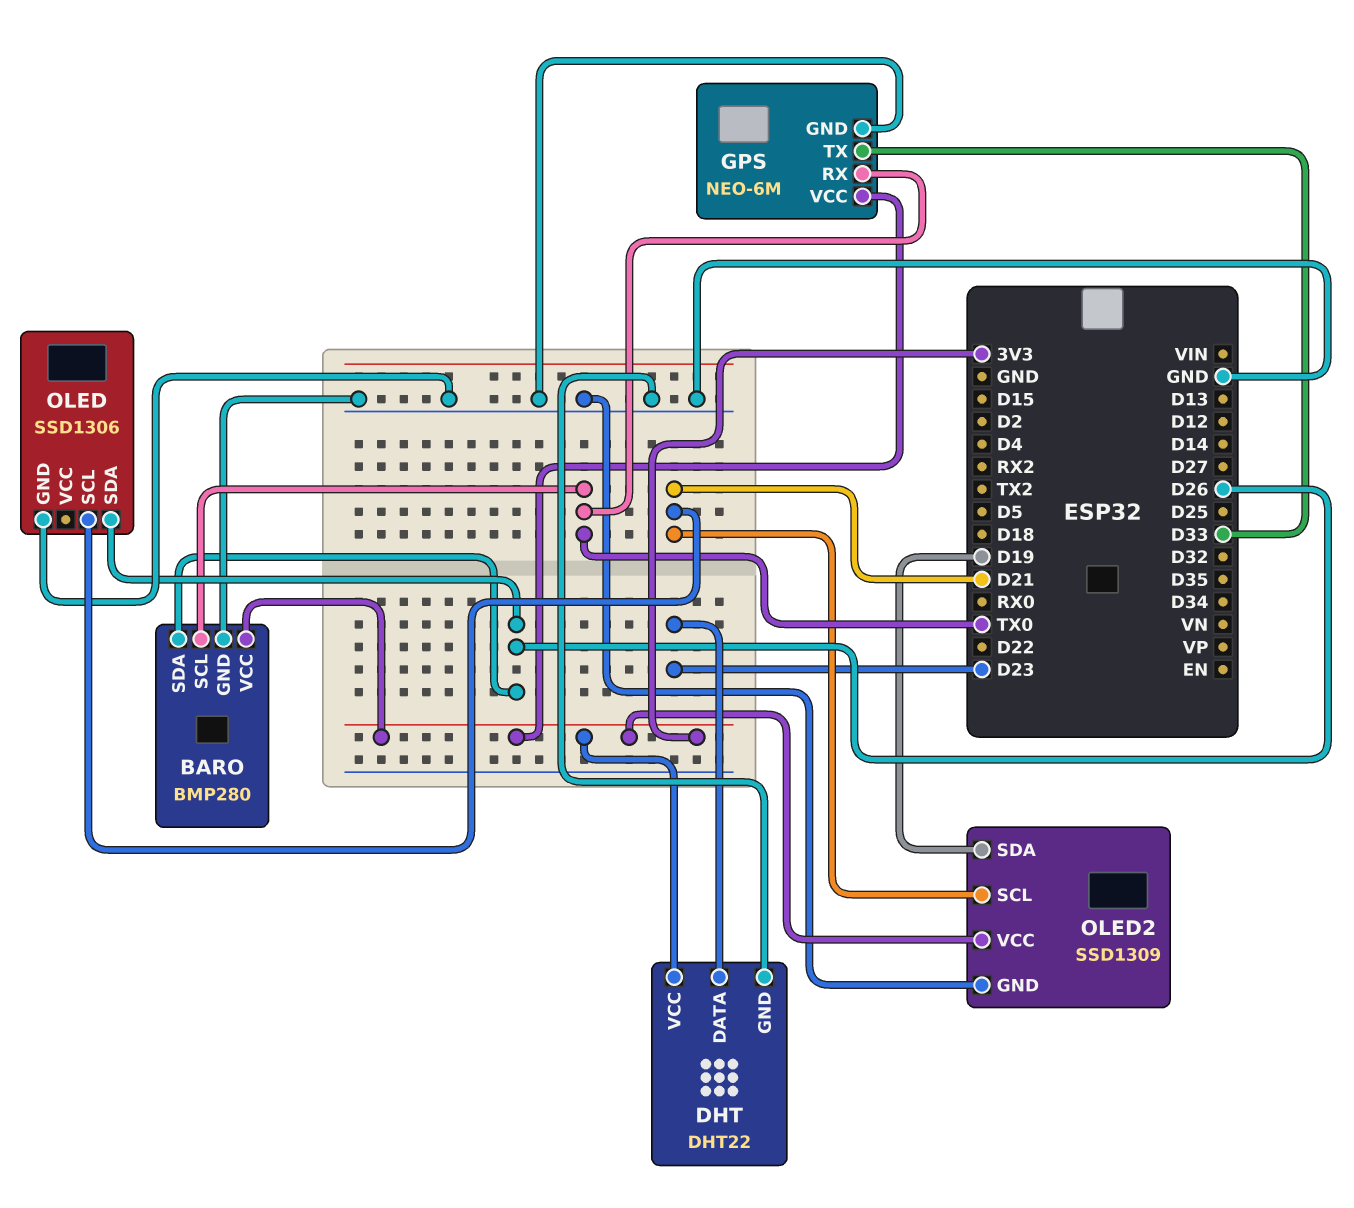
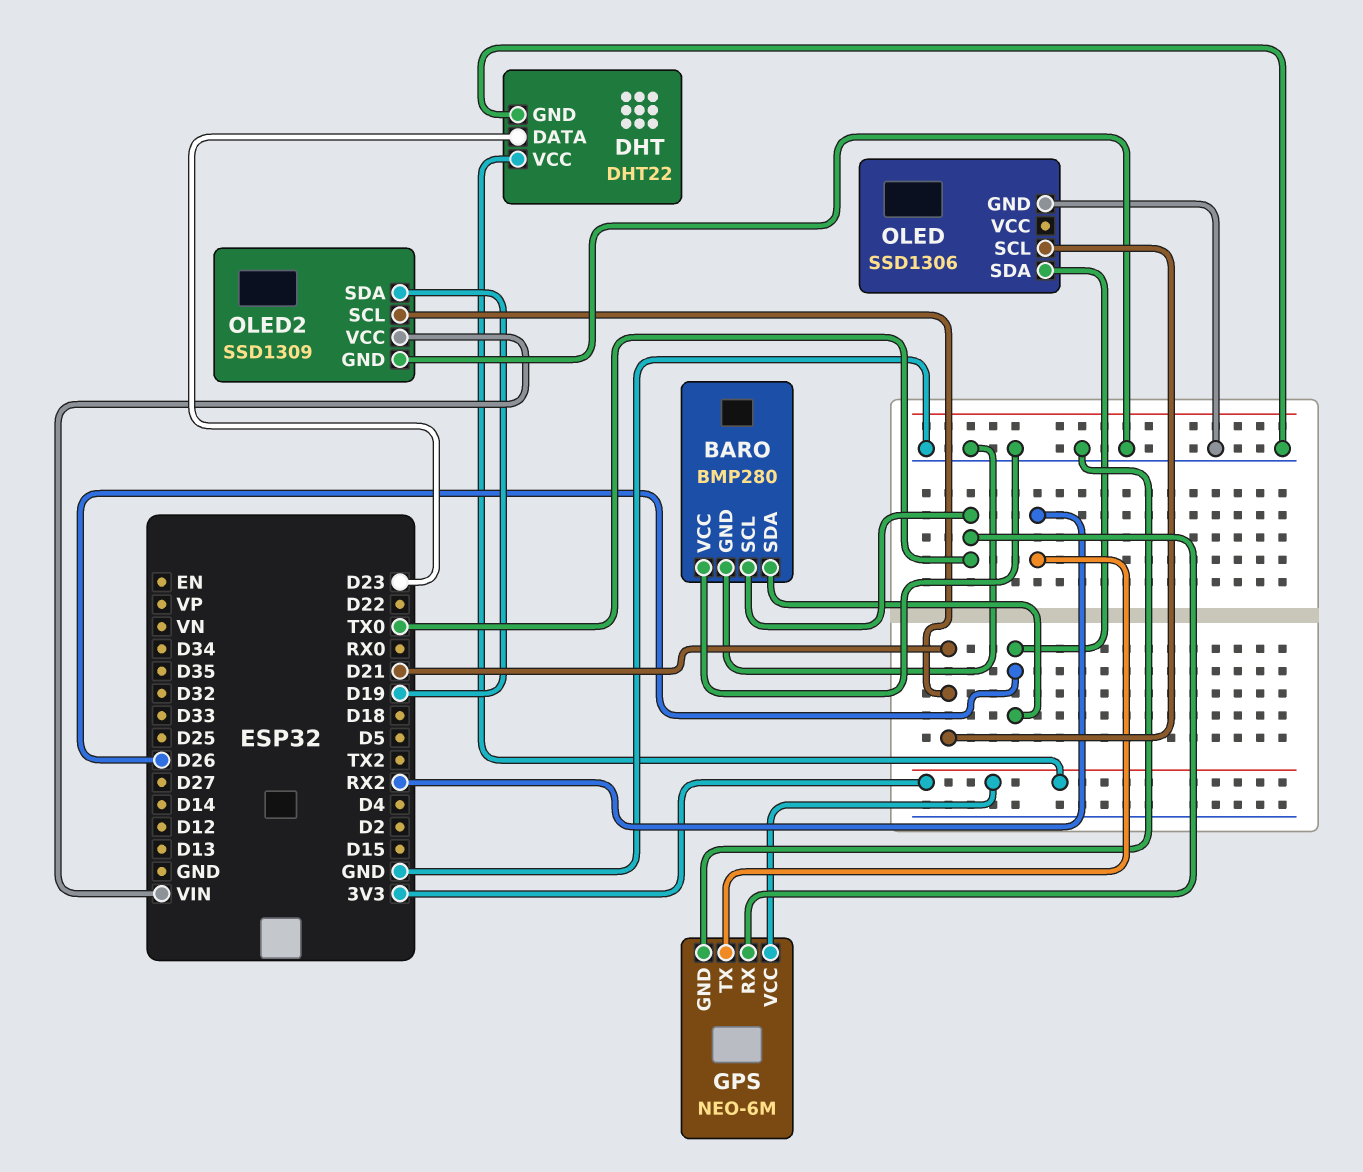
BARO pin VCC: 3V3 -> GND
GPS pin TX: D33 -> RX2
OLED2 pin VCC: 3V3 -> VIN

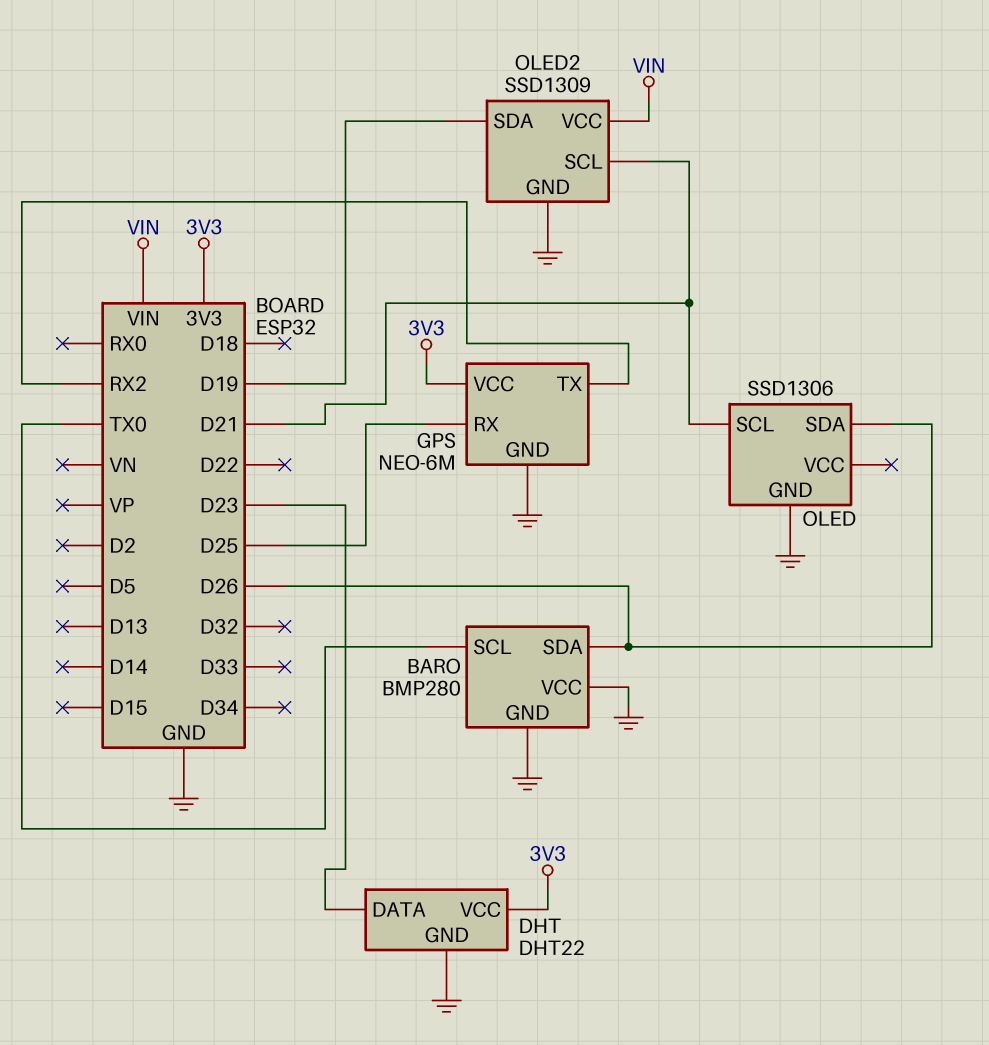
GPS pin RX: TX0 -> D25

